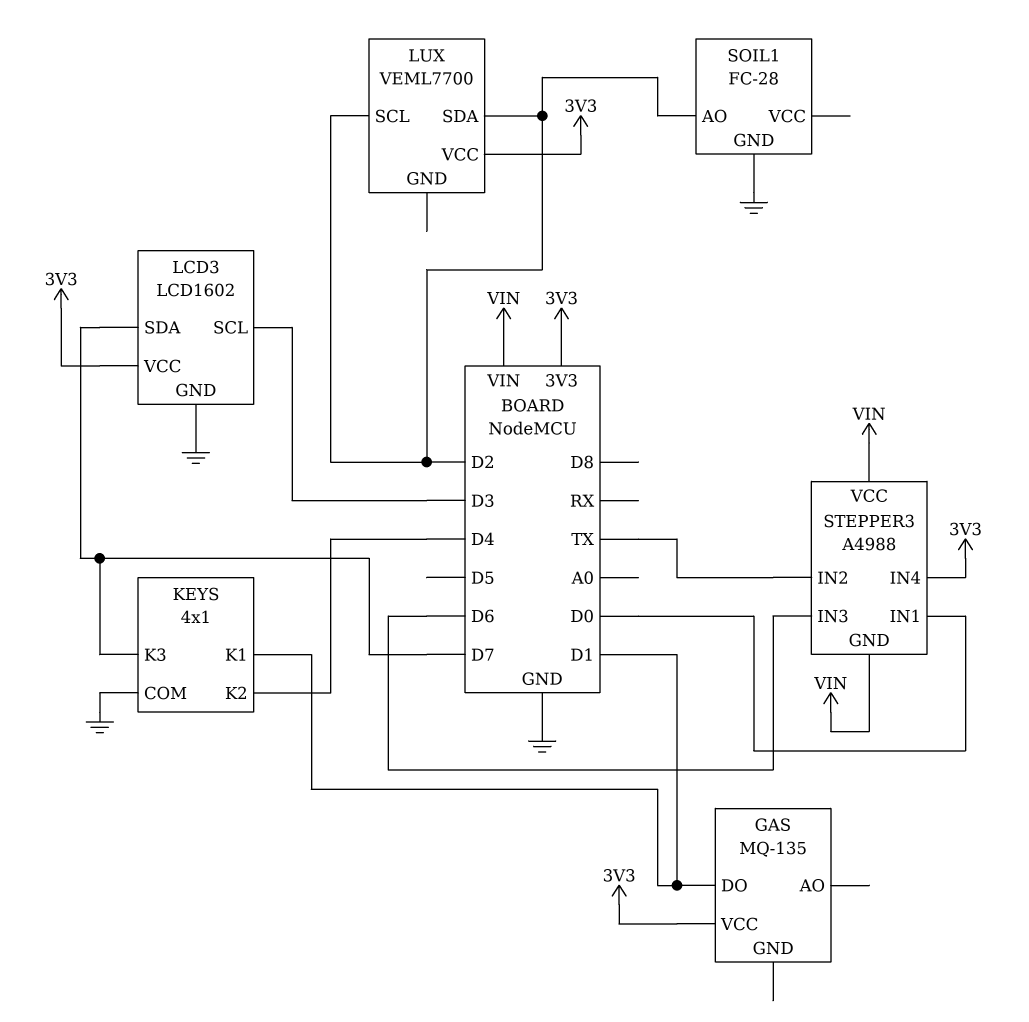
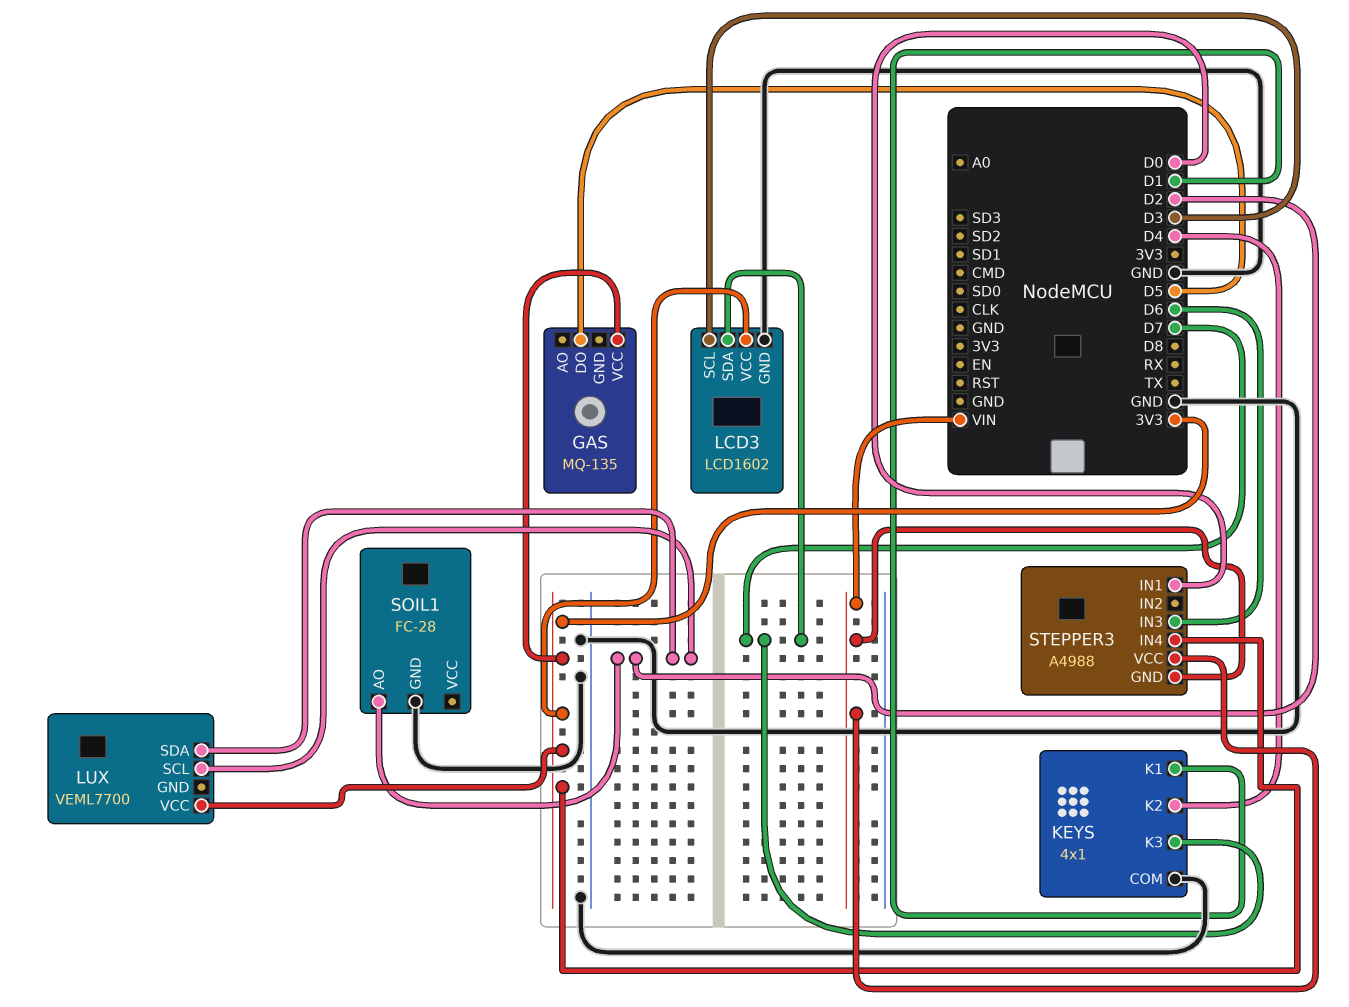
GAS pin DO: D1 -> D5
STEPPER3 pin IN2: TX -> none

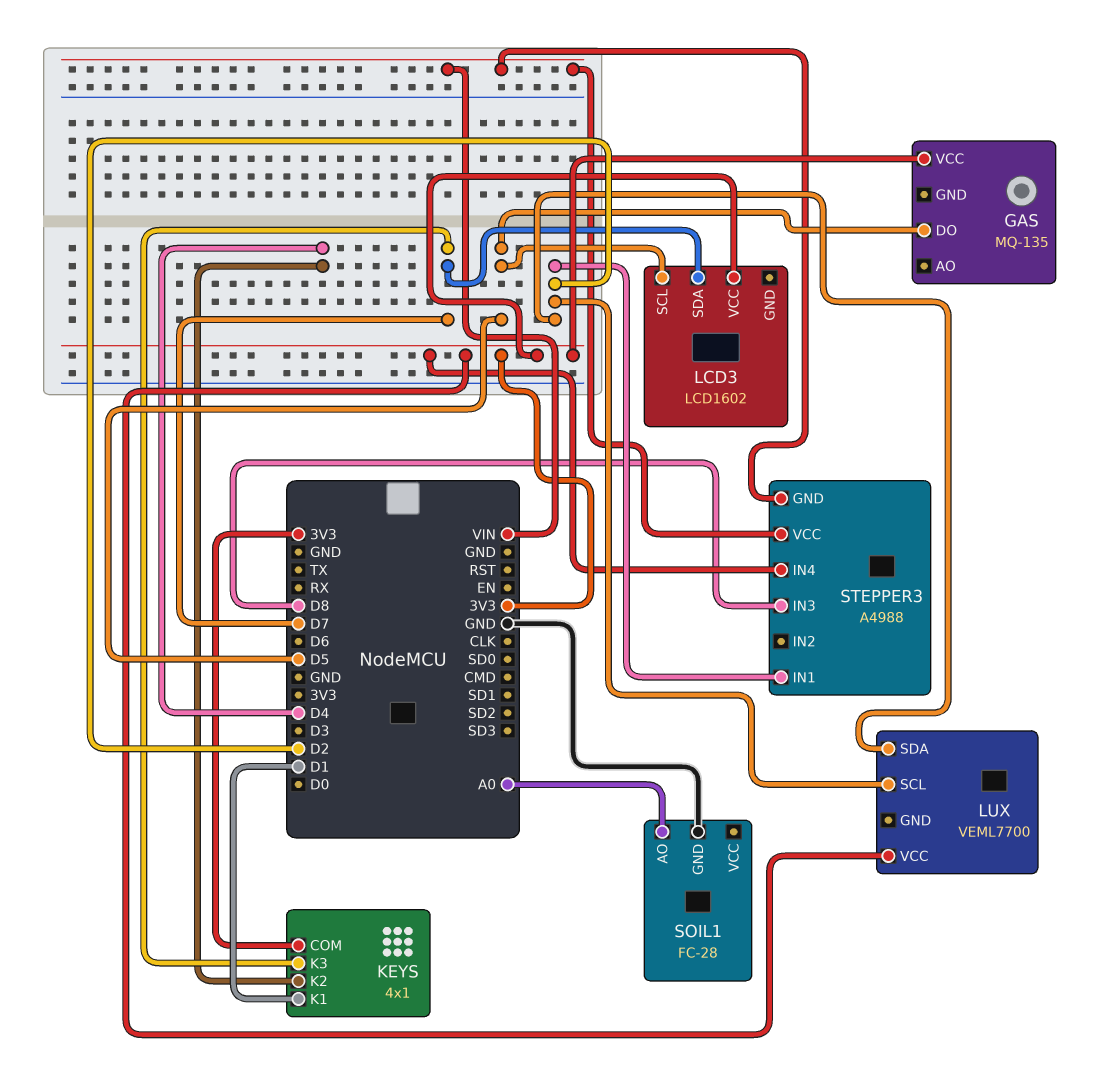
KEYS pin COM: GND -> 3V3
LCD3 pin GND: GND -> none
LCD3 pin SCL: D3 -> D5
SOIL1 pin AO: D2 -> A0
STEPPER3 pin IN1: D0 -> D2
STEPPER3 pin IN3: D6 -> D8

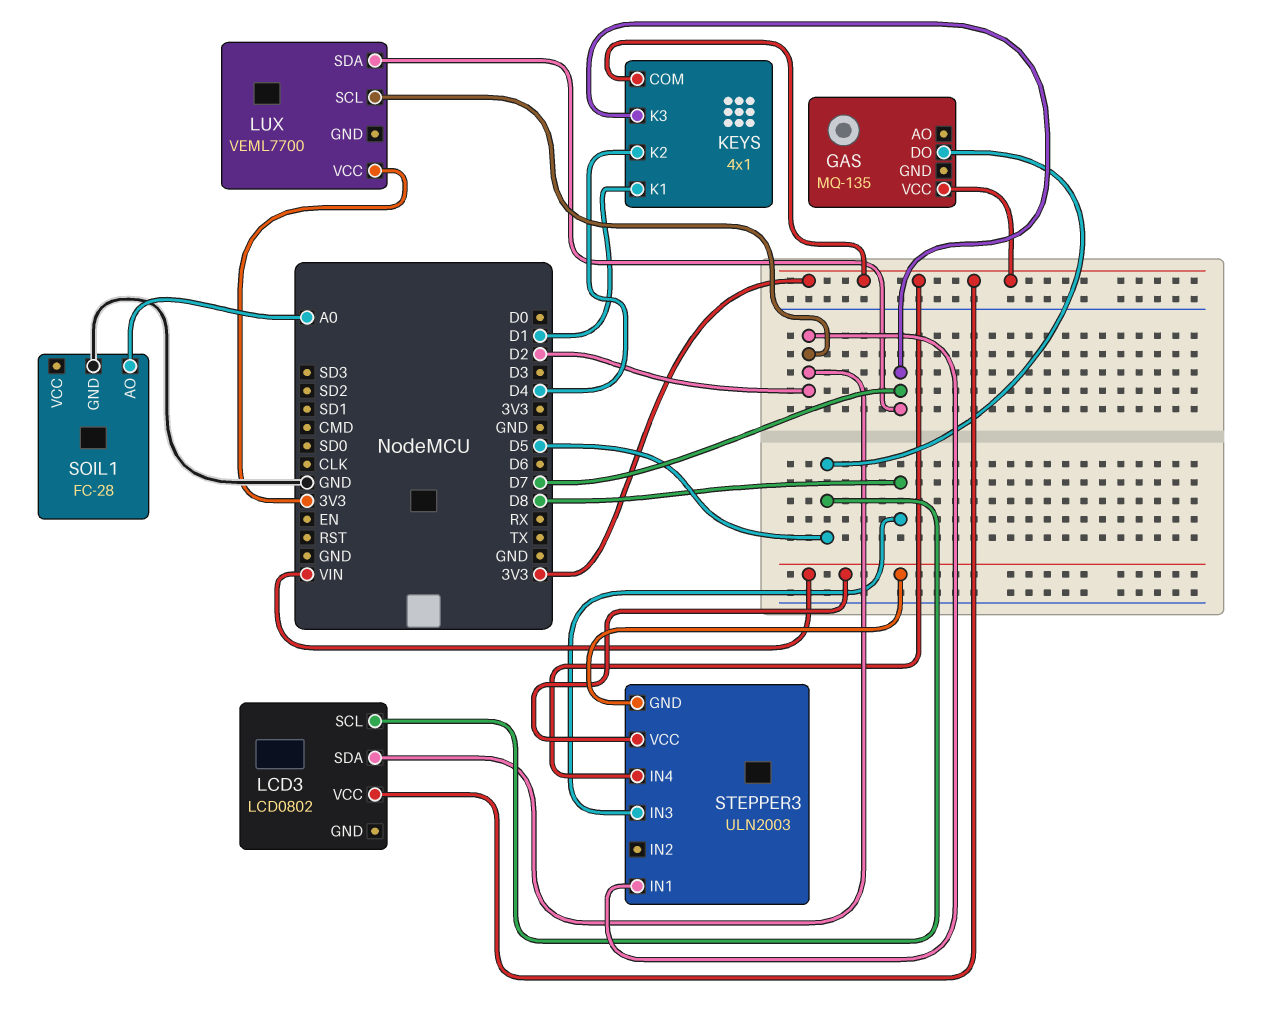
LCD3: LCD1602 -> LCD0802
LCD3 pin SDA: D7 -> D2
LUX pin SDA: D2 -> D7
STEPPER3: A4988 -> ULN2003

